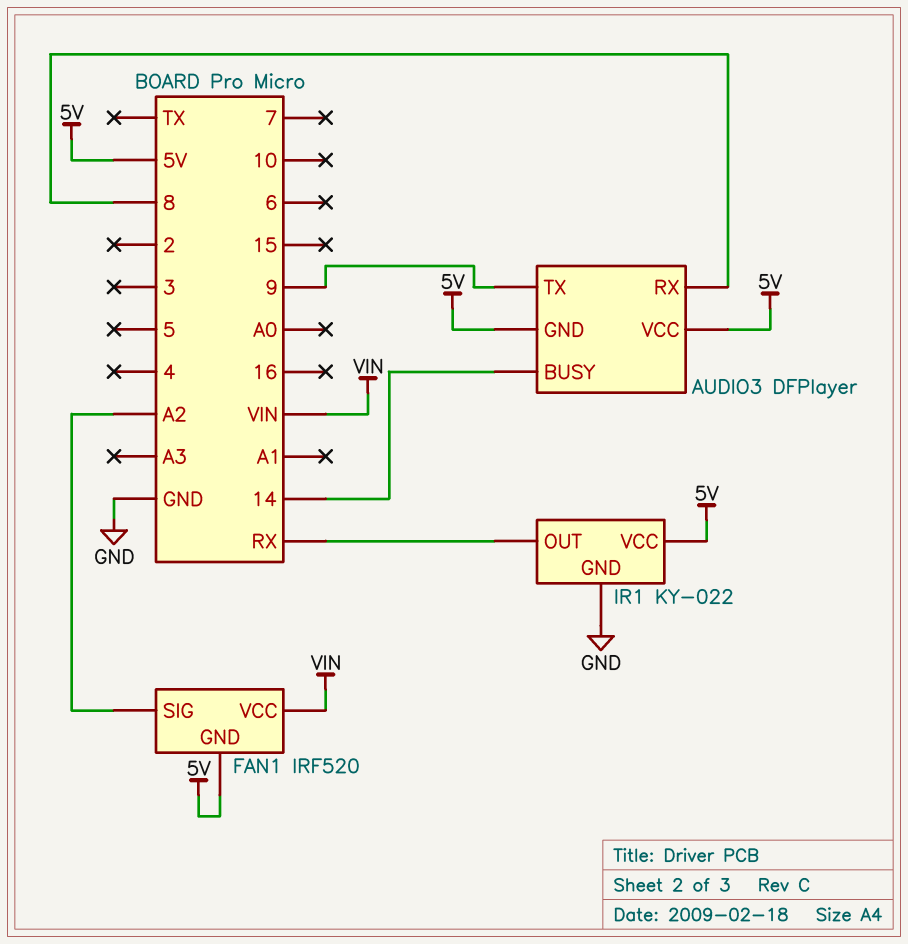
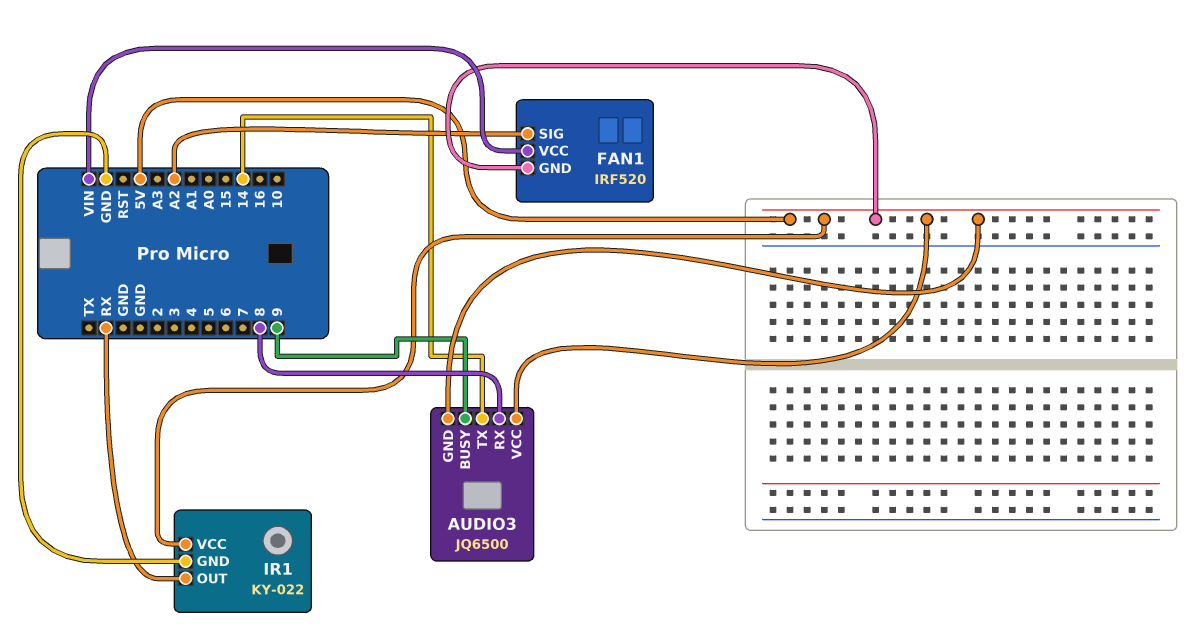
AUDIO3: DFPlayer -> JQ6500
AUDIO3 pin BUSY: 14 -> 9
AUDIO3 pin TX: 9 -> 14

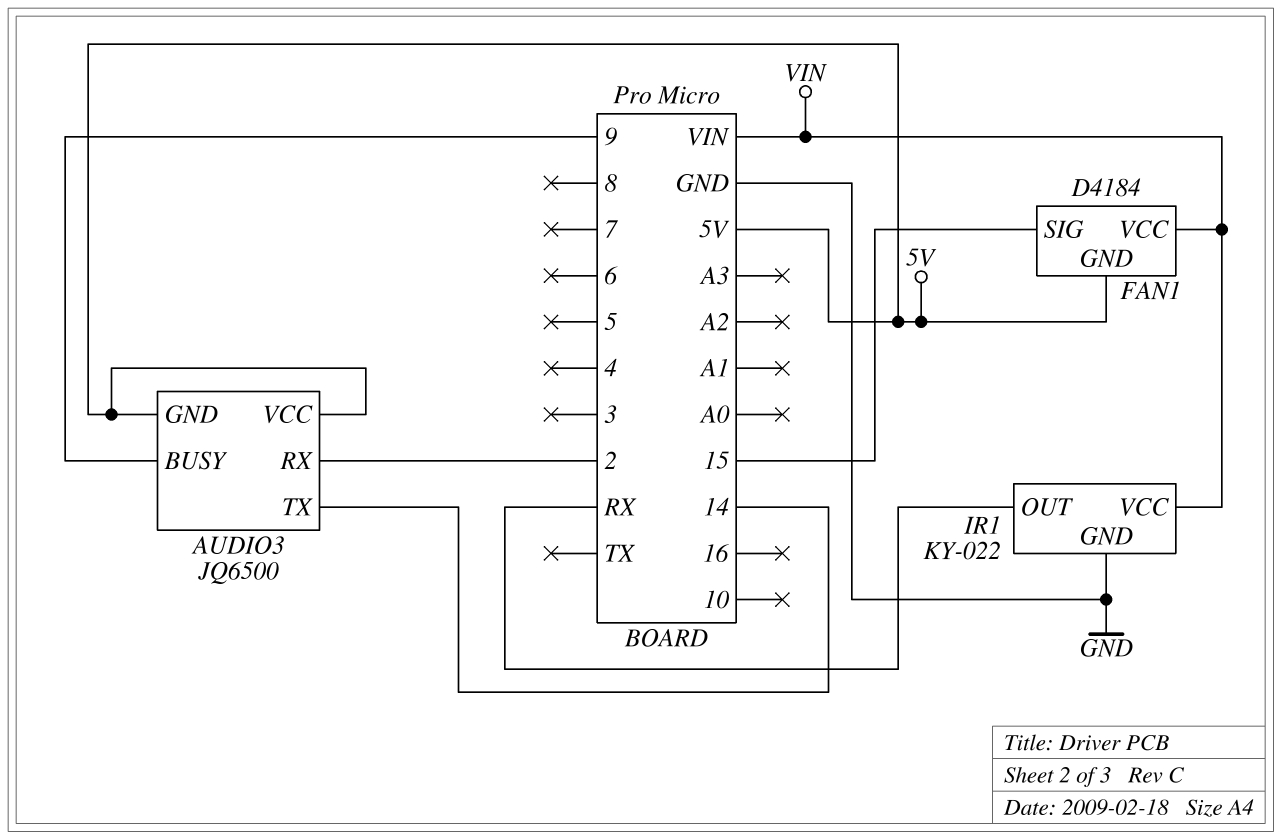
AUDIO3 pin RX: 8 -> 2
FAN1: IRF520 -> D4184
FAN1 pin SIG: A2 -> 15
IR1 pin VCC: 5V -> VIN

